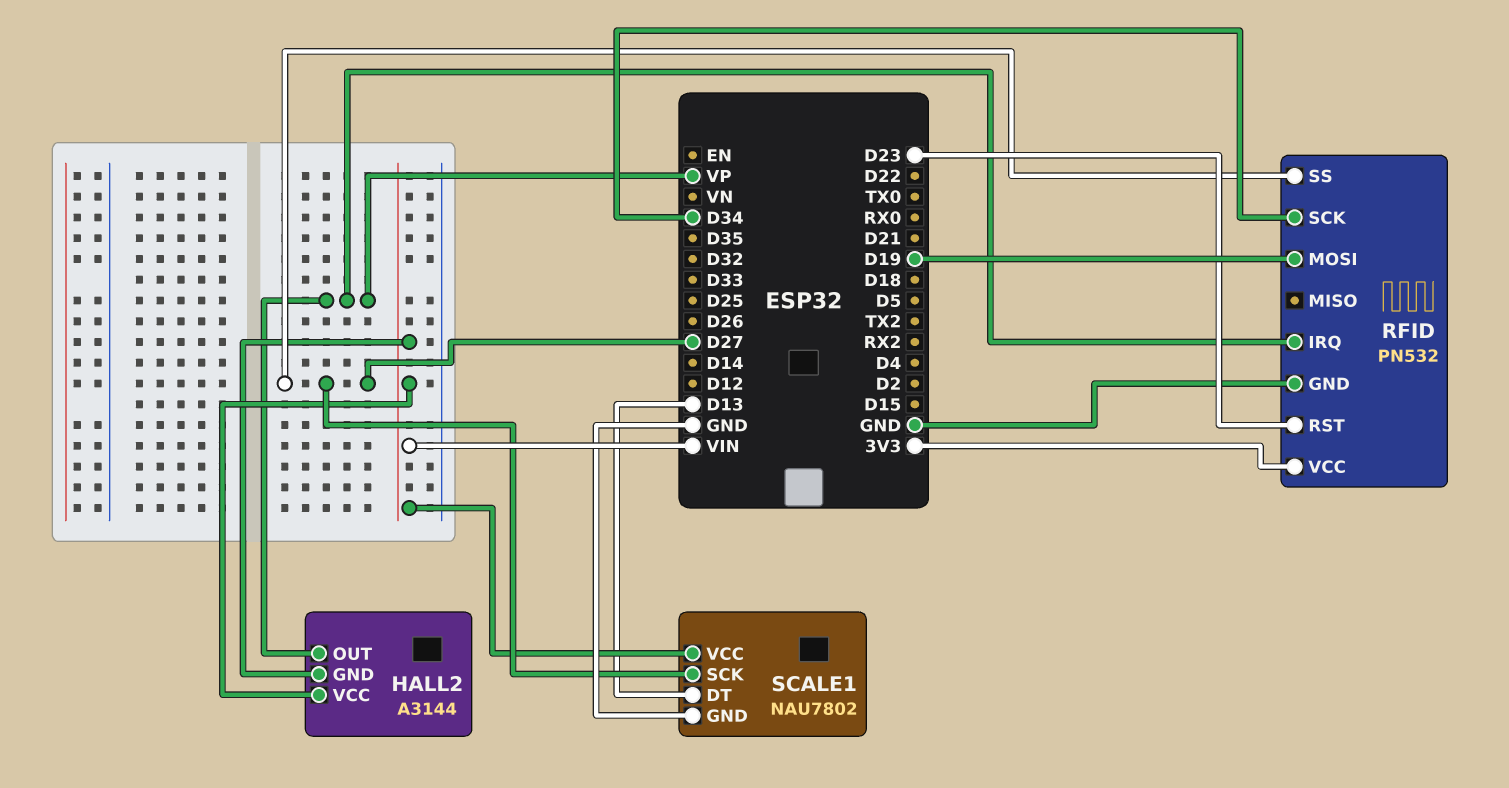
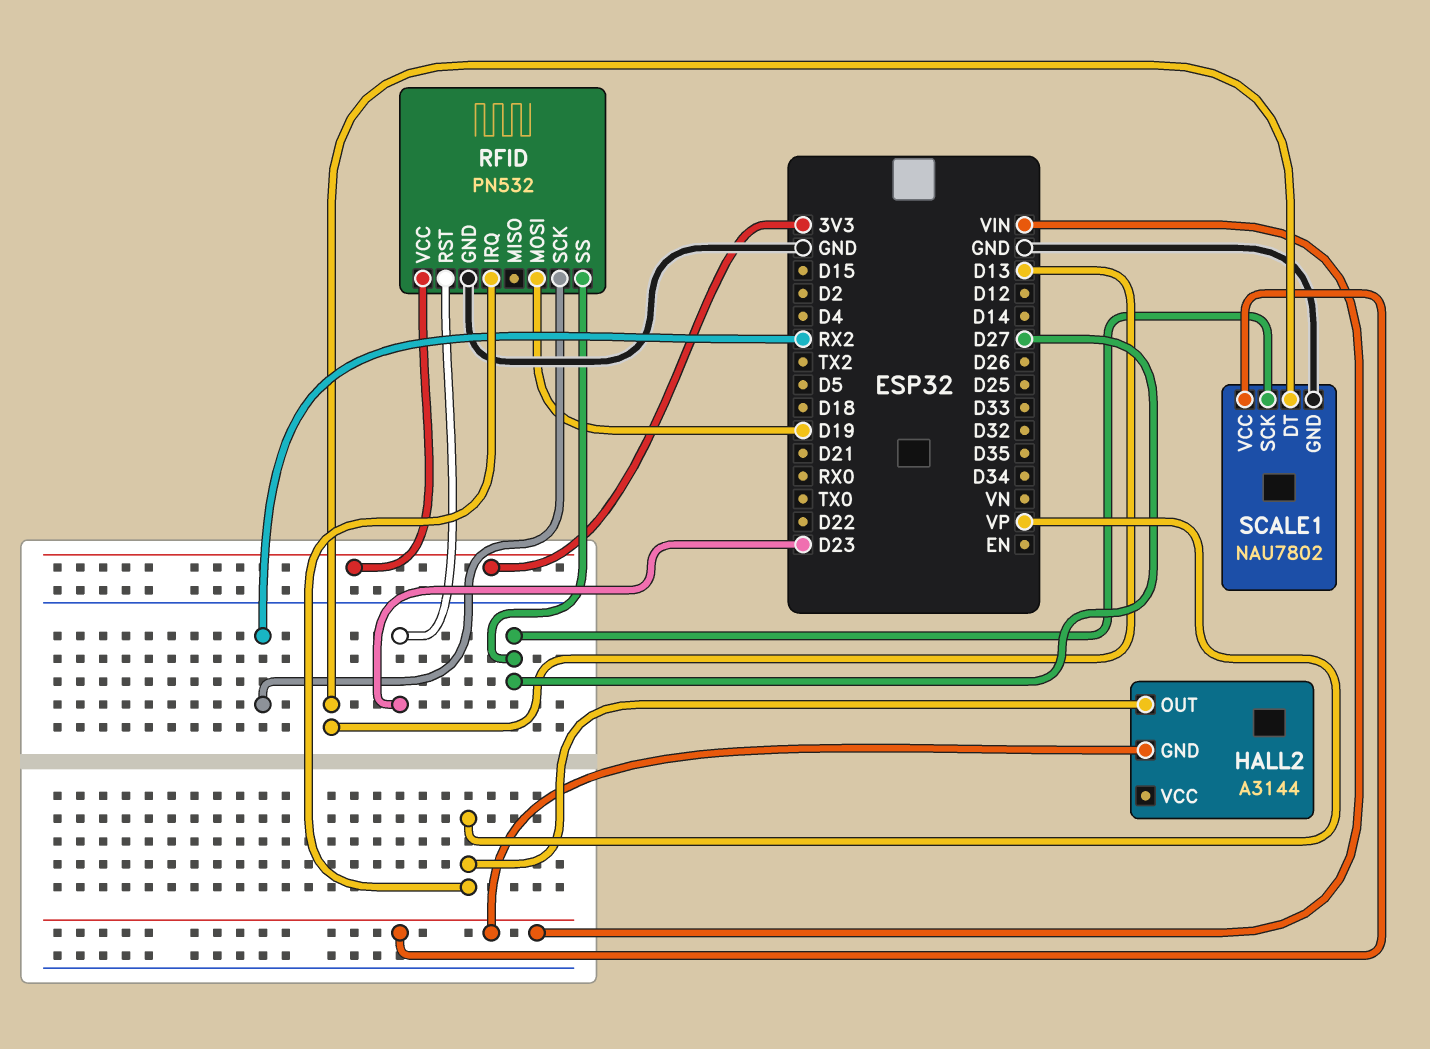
HALL2 pin VCC: VIN -> none
RFID pin SCK: D34 -> RX2

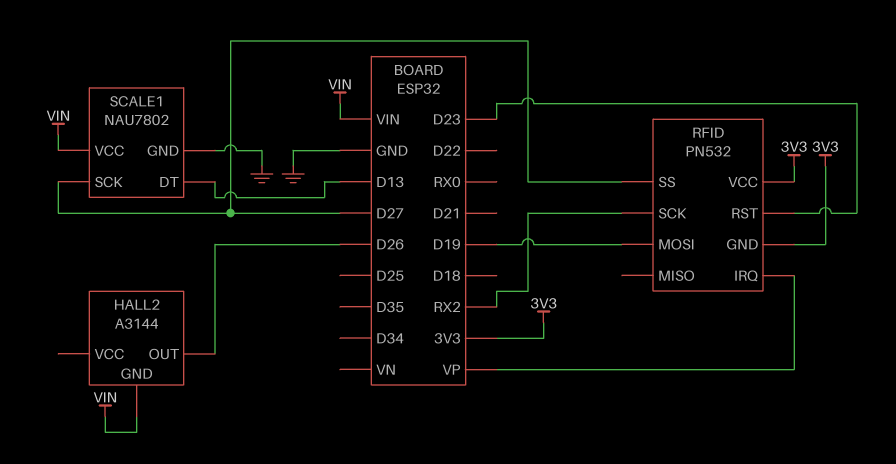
HALL2 pin OUT: VP -> D26
RFID pin GND: GND -> 3V3

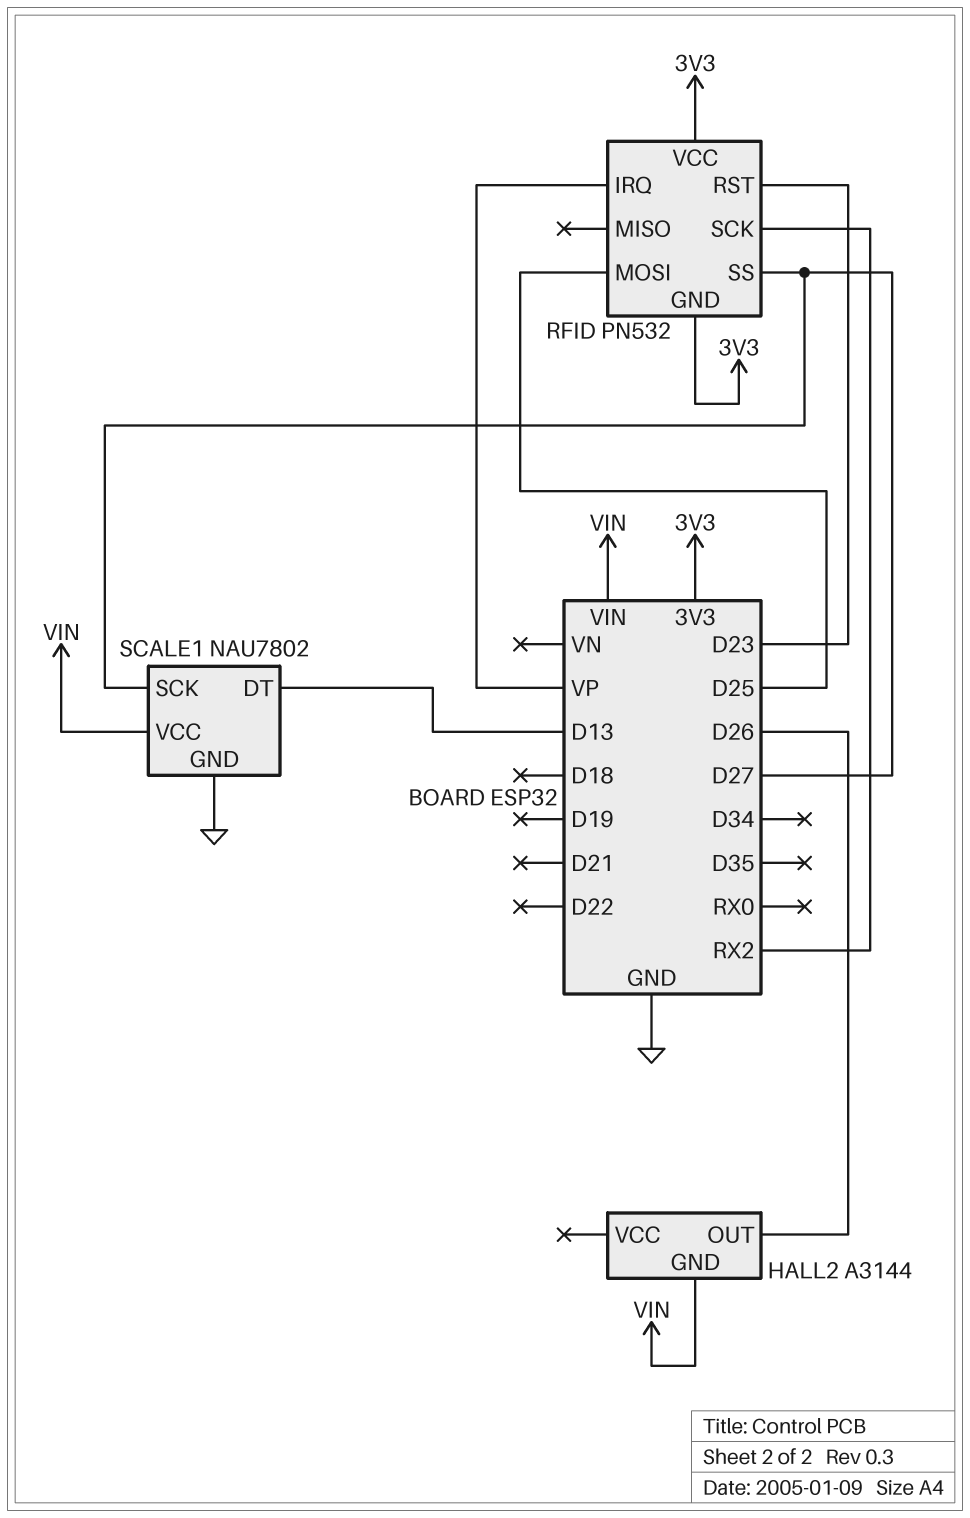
RFID pin MOSI: D19 -> D25

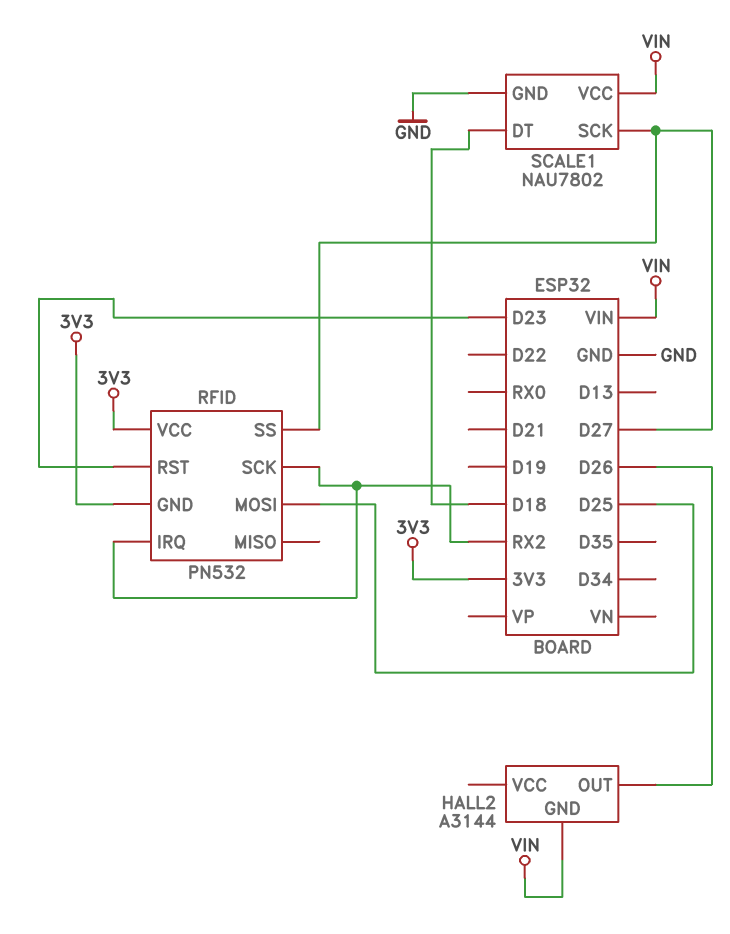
RFID pin IRQ: VP -> RX2
SCALE1 pin DT: D13 -> D18

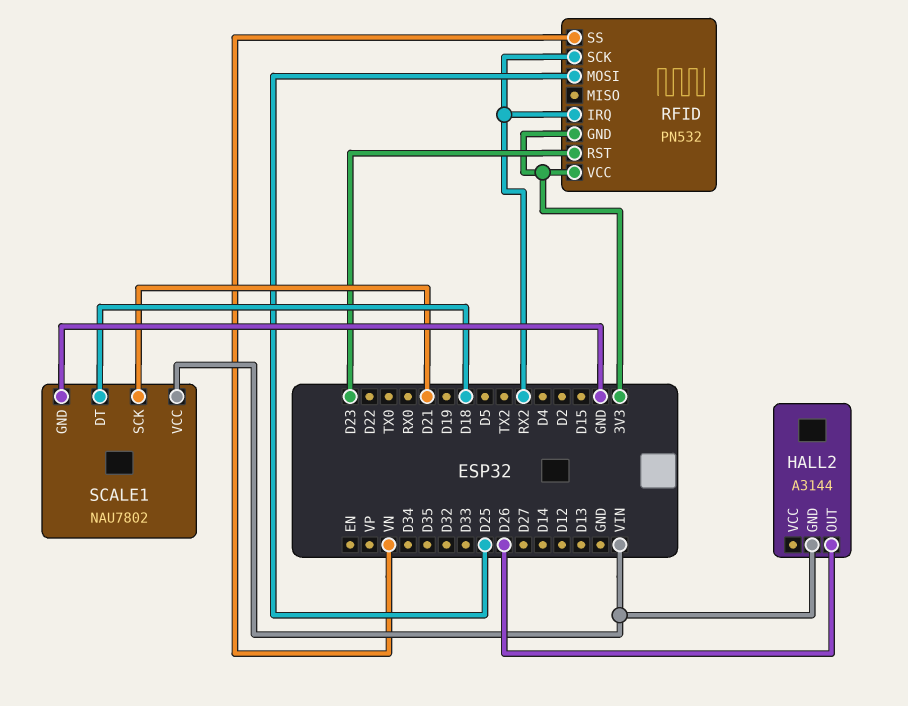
RFID pin SS: D27 -> VN
SCALE1 pin SCK: D27 -> D21

